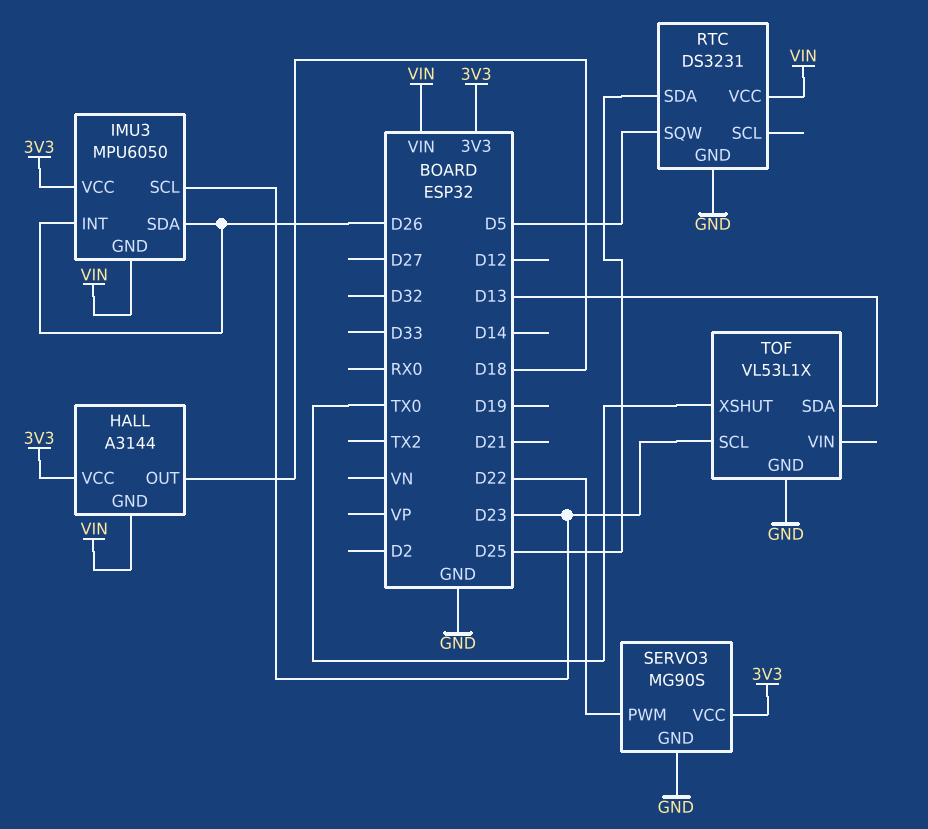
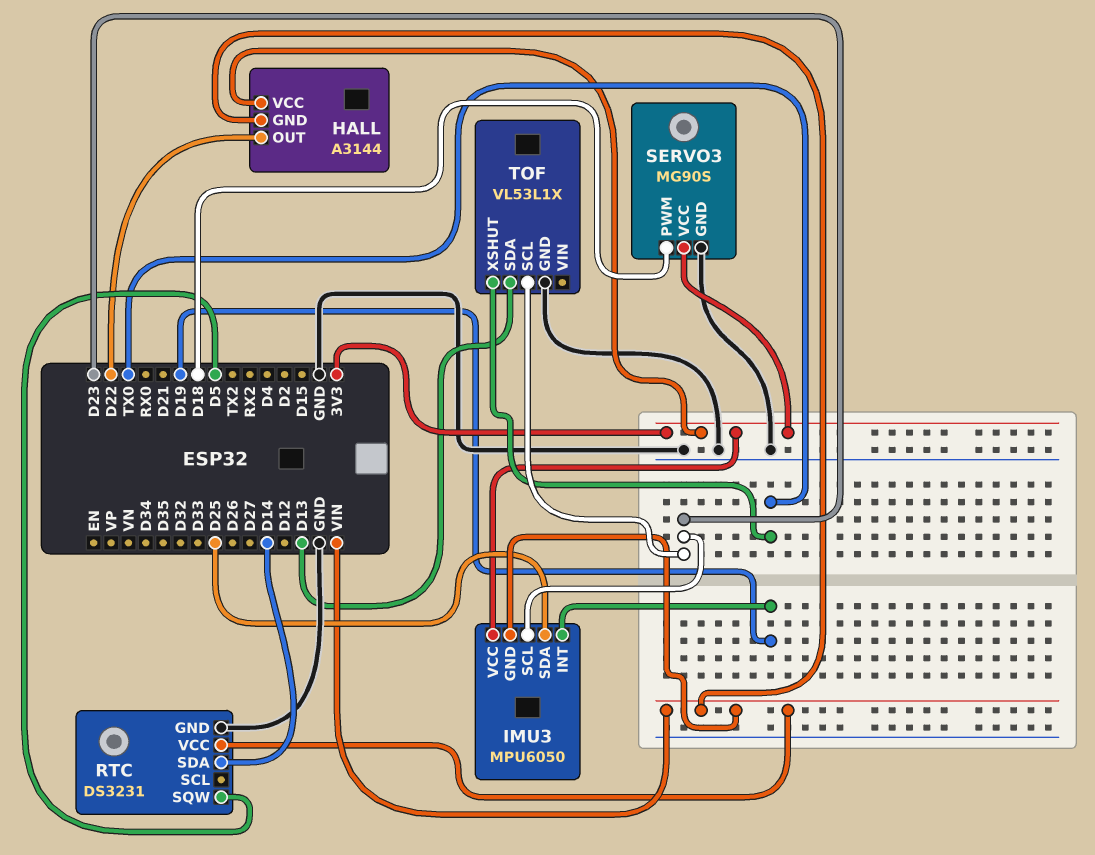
HALL pin OUT: D18 -> D22
IMU3 pin INT: D26 -> D19
IMU3 pin SDA: D26 -> D25
RTC pin SDA: D25 -> D14
SERVO3 pin PWM: D22 -> D18

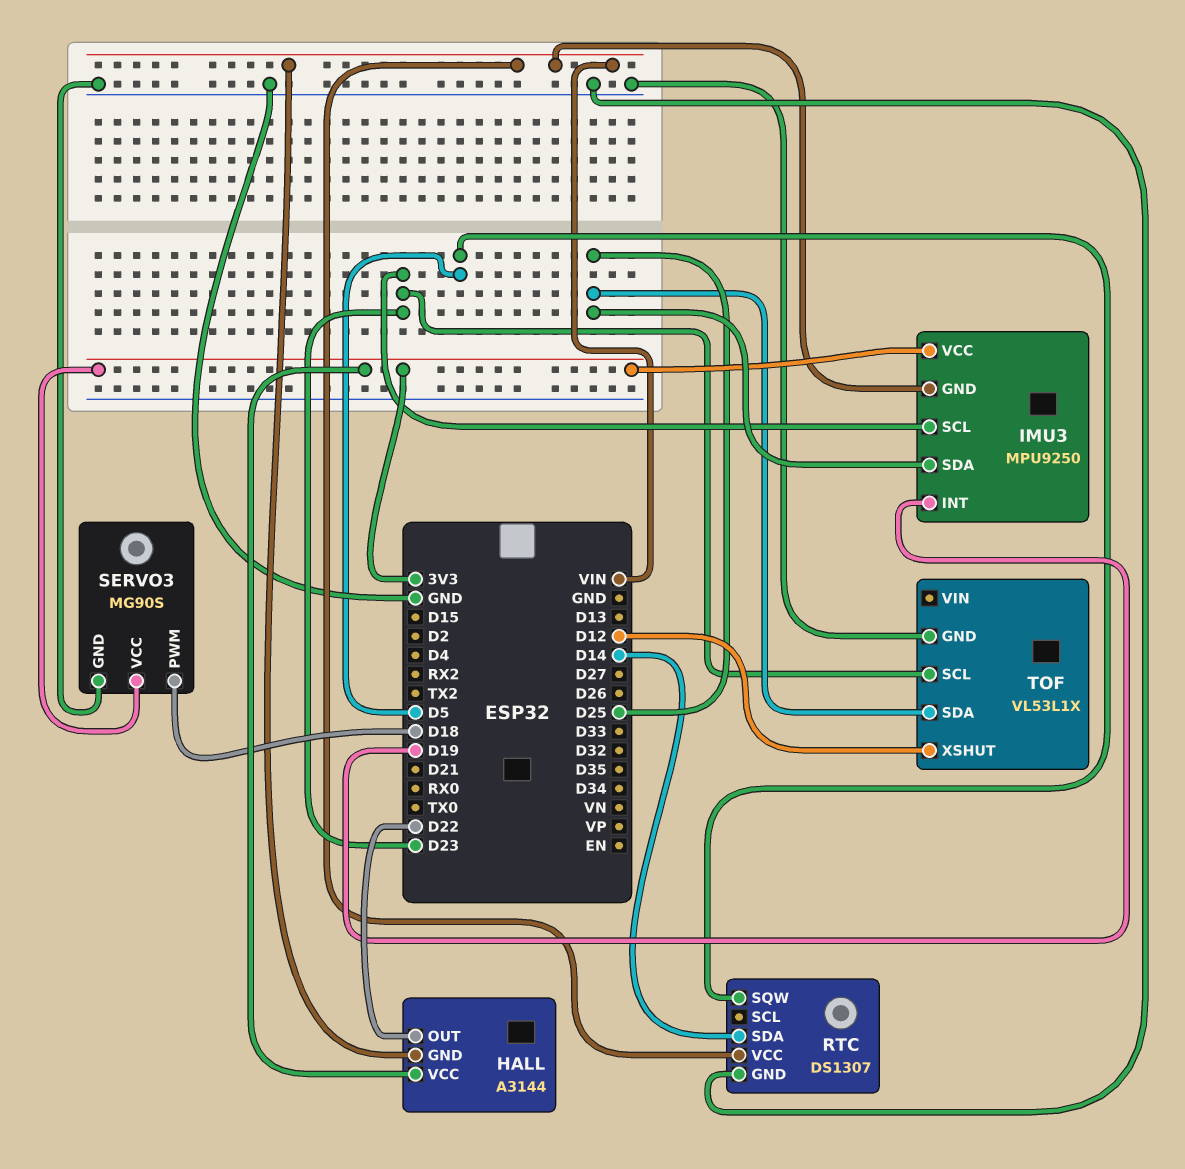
IMU3: MPU6050 -> MPU9250
RTC: DS3231 -> DS1307
TOF pin SDA: D13 -> D25
TOF pin XSHUT: TX0 -> D12

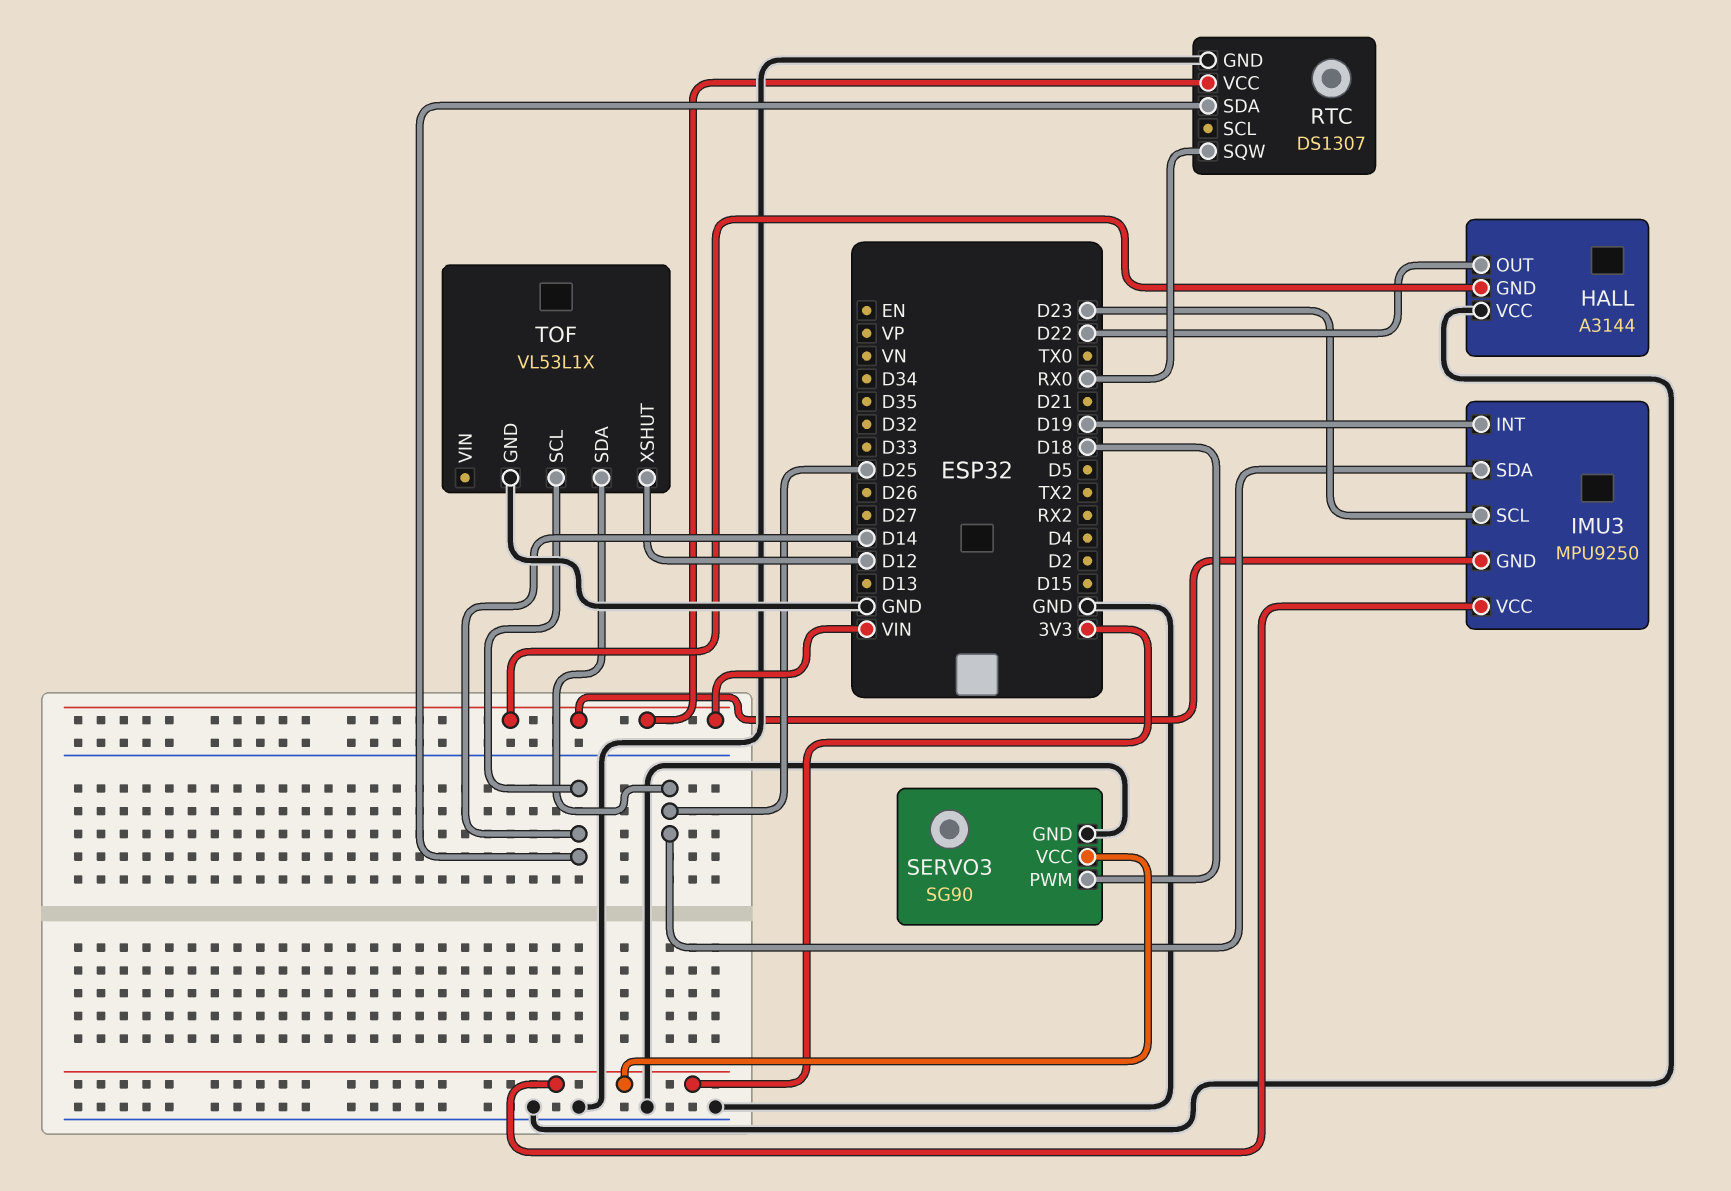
HALL pin VCC: 3V3 -> GND
RTC pin SQW: D5 -> RX0
SERVO3: MG90S -> SG90
TOF pin SCL: D23 -> D14

